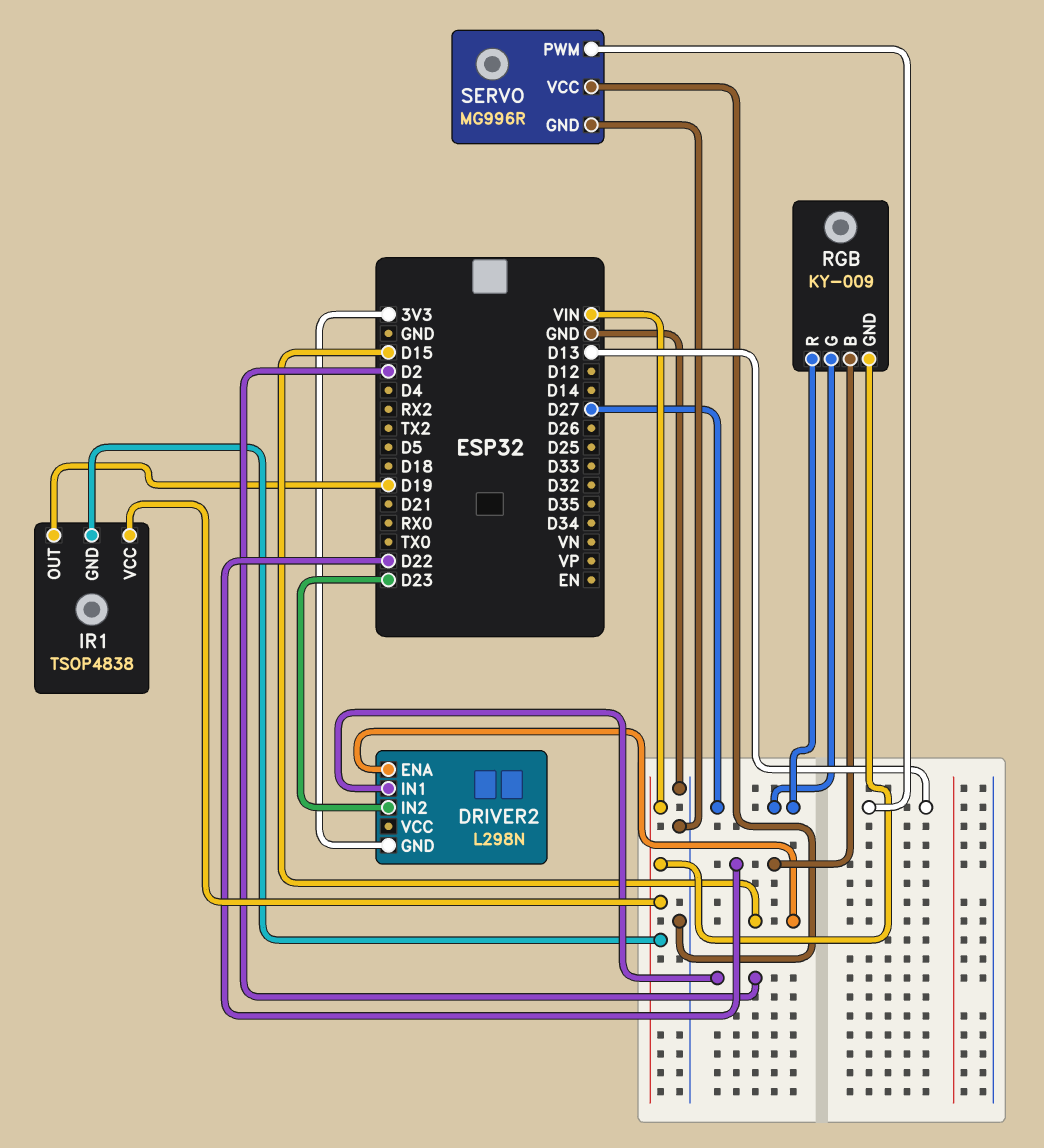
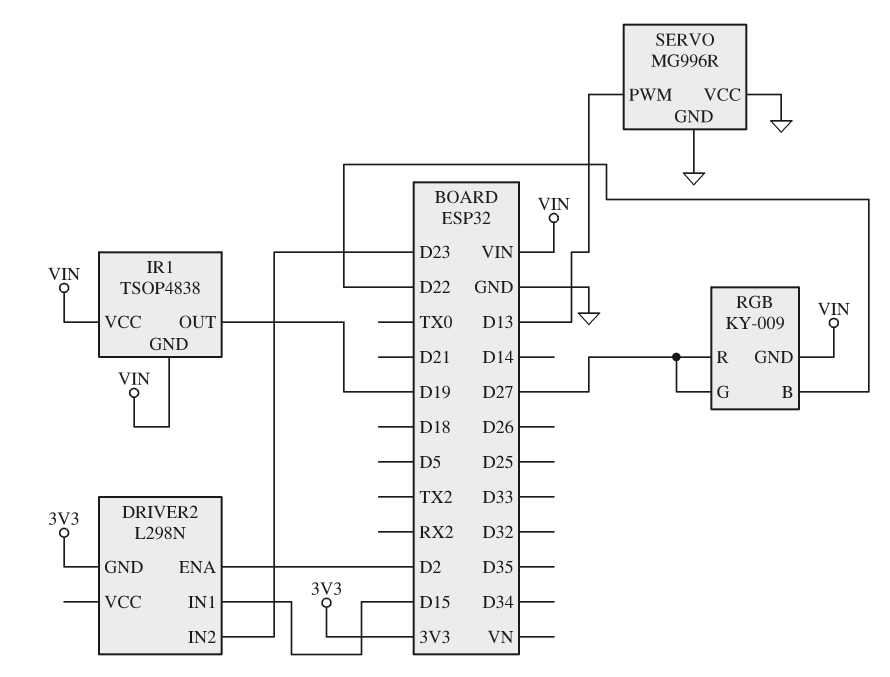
DRIVER2 pin ENA: D15 -> D2
DRIVER2 pin IN1: D2 -> D15

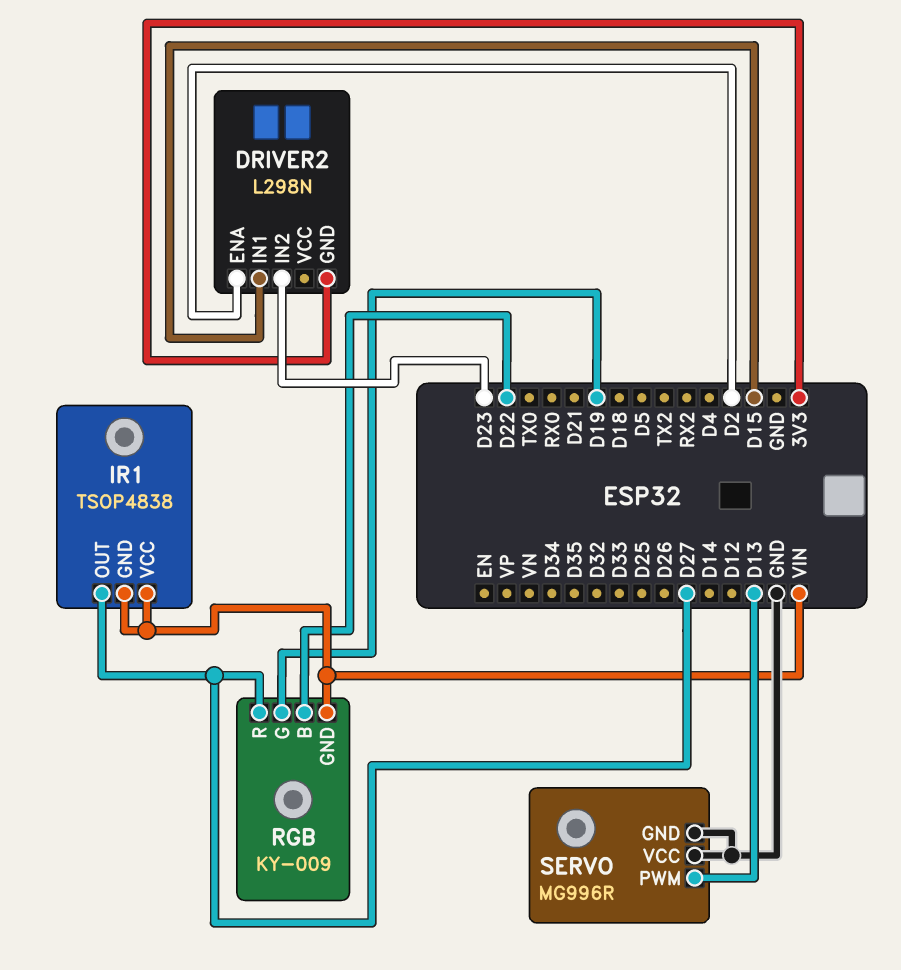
IR1 pin OUT: D19 -> D27
RGB pin G: D27 -> D19

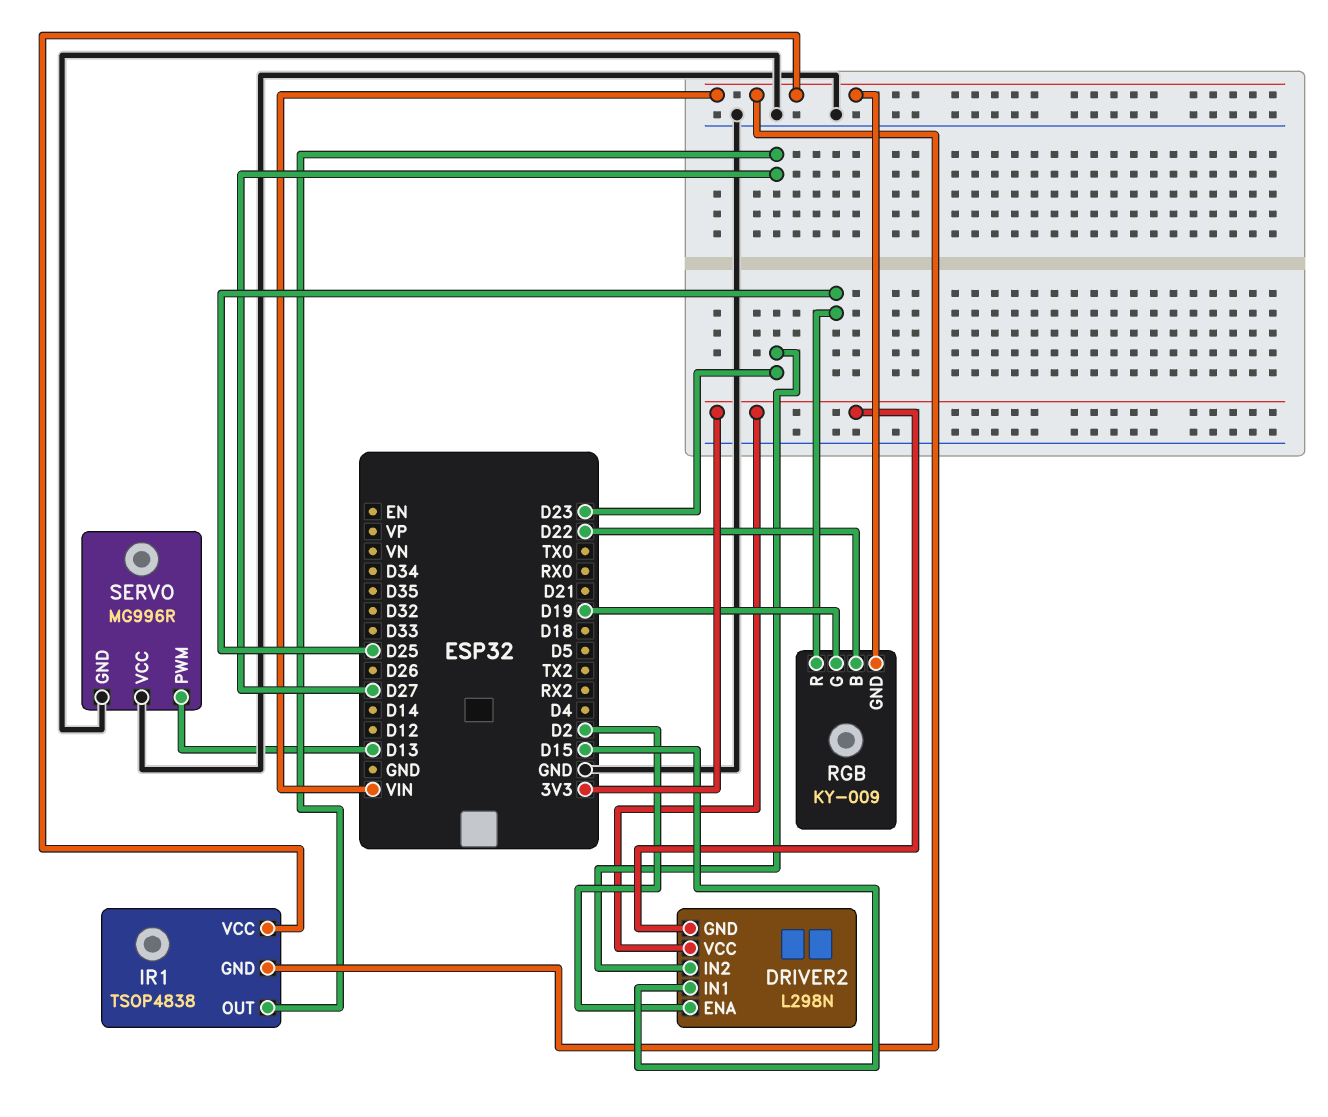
DRIVER2 pin VCC: none -> 3V3
RGB pin R: D27 -> D25

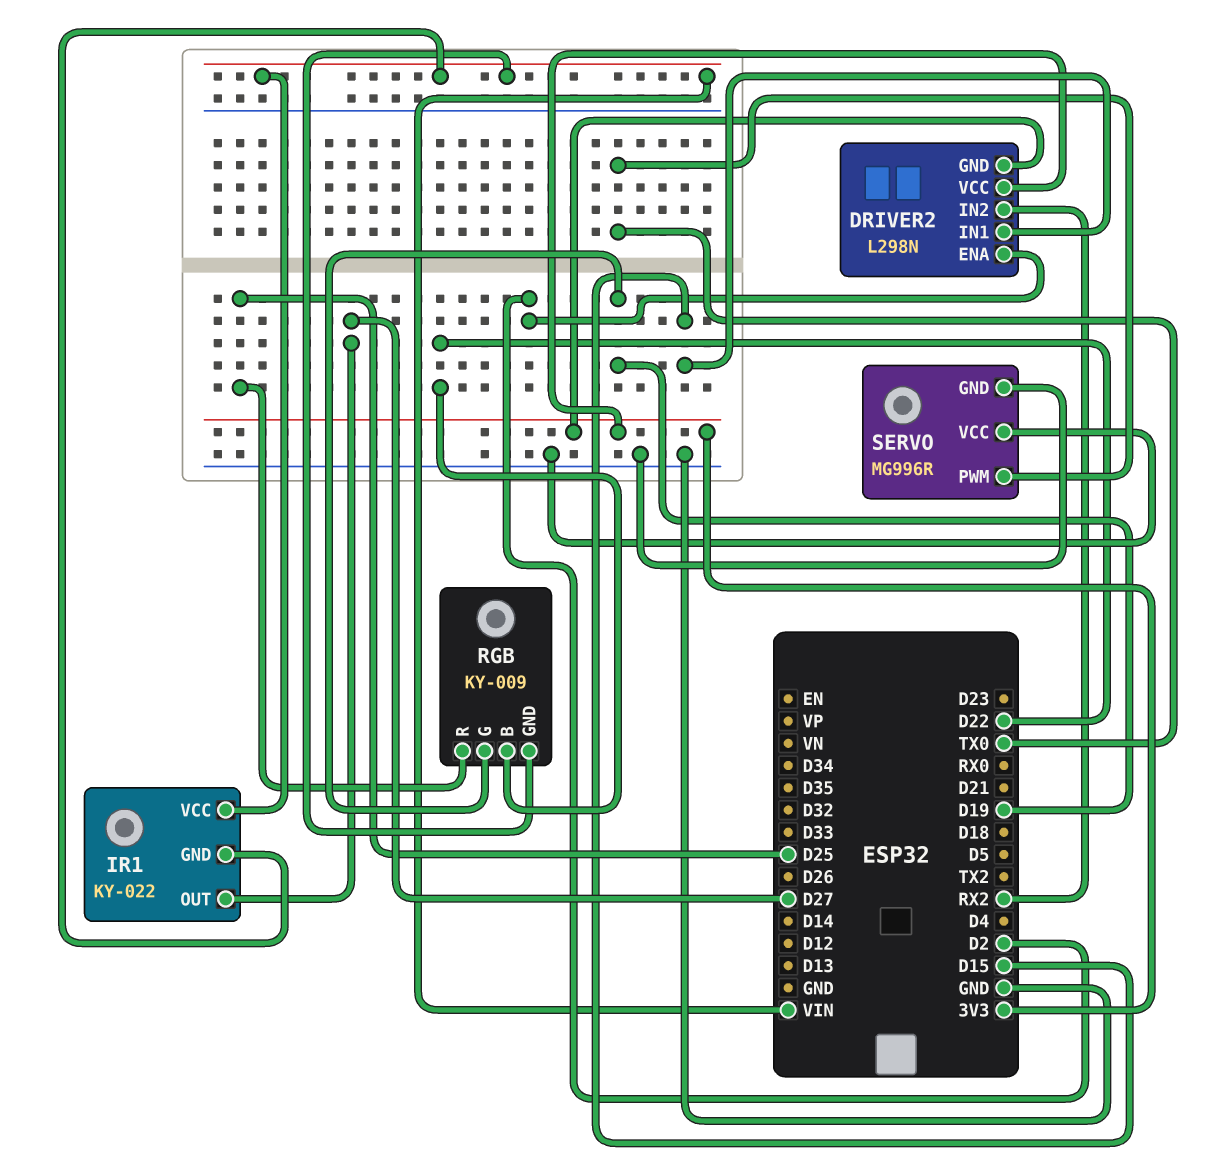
DRIVER2 pin IN2: D23 -> RX2
IR1: TSOP4838 -> KY-022
SERVO pin PWM: D13 -> TX0

